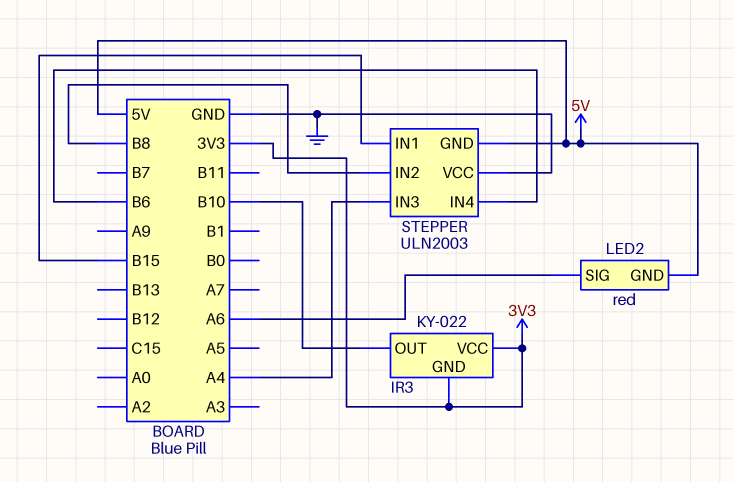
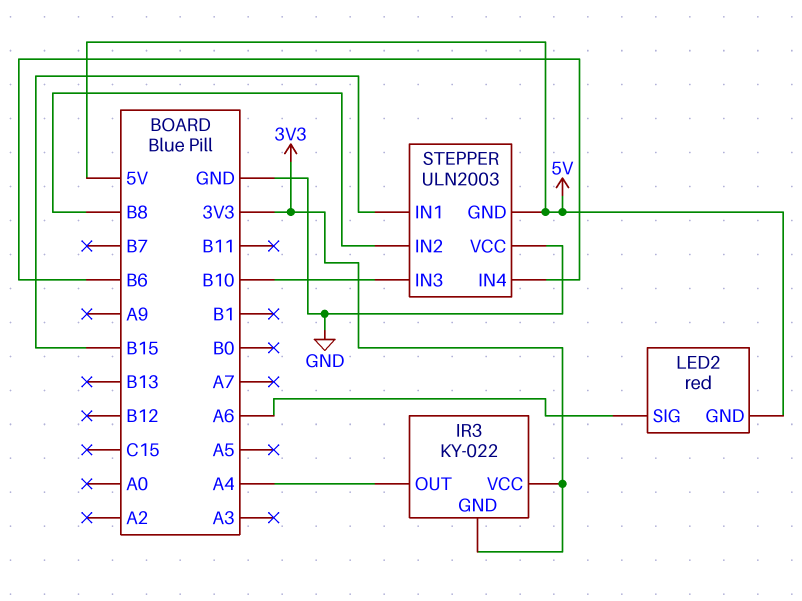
IR3 pin OUT: B10 -> A4
STEPPER pin IN3: A4 -> B10

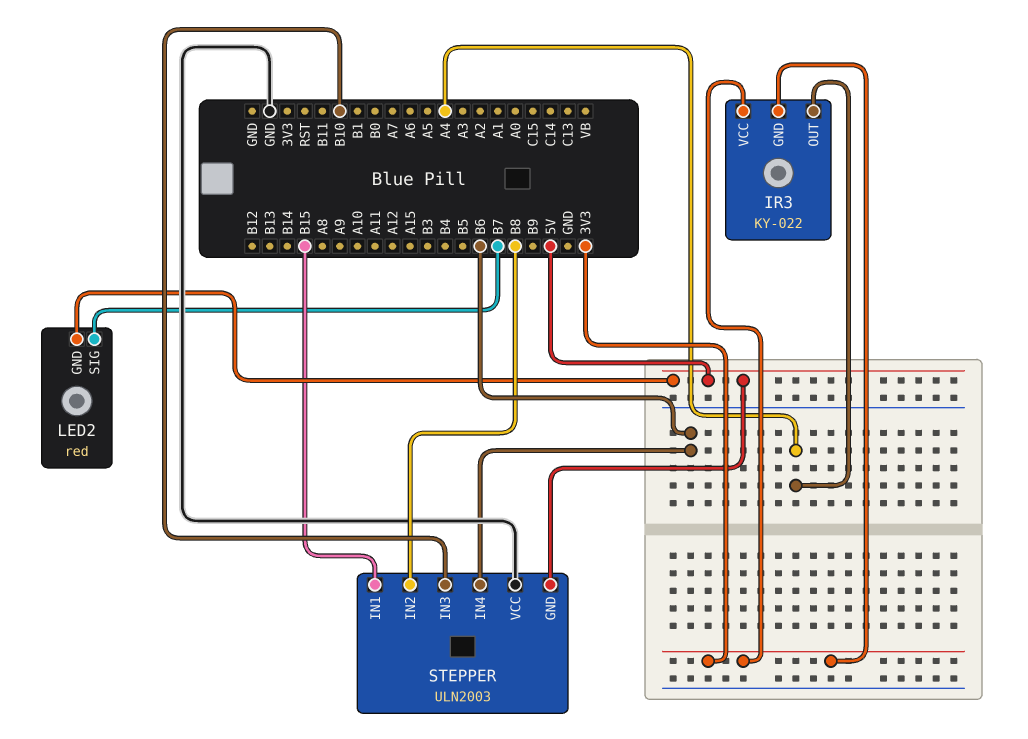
LED2 pin SIG: A6 -> B7

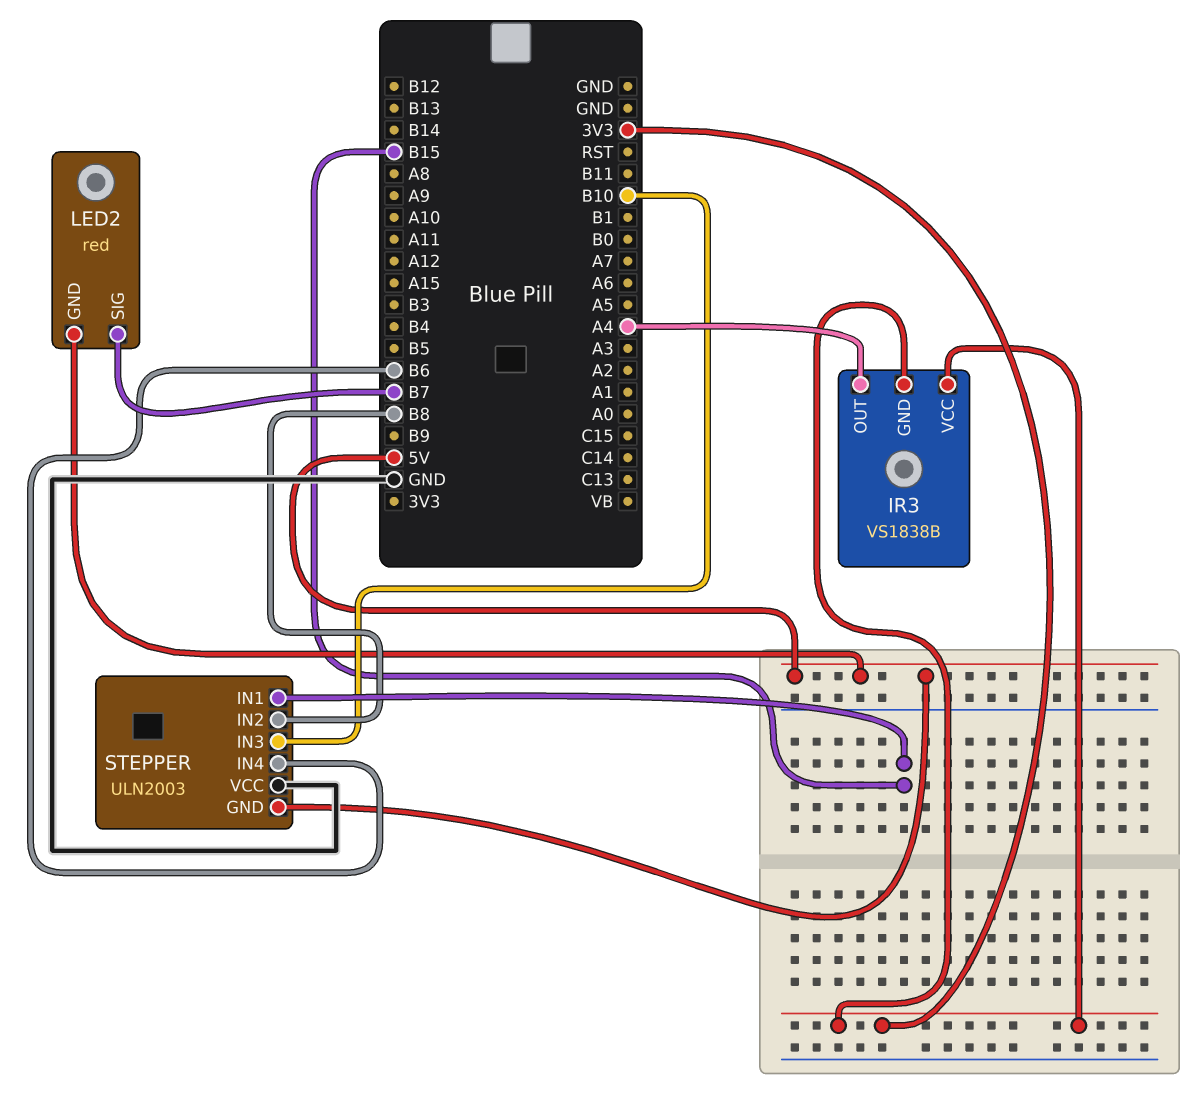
IR3: KY-022 -> VS1838B

